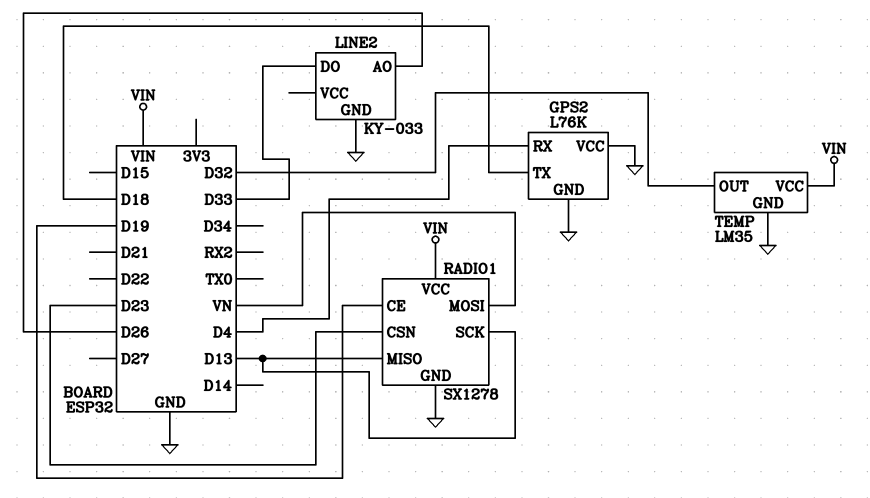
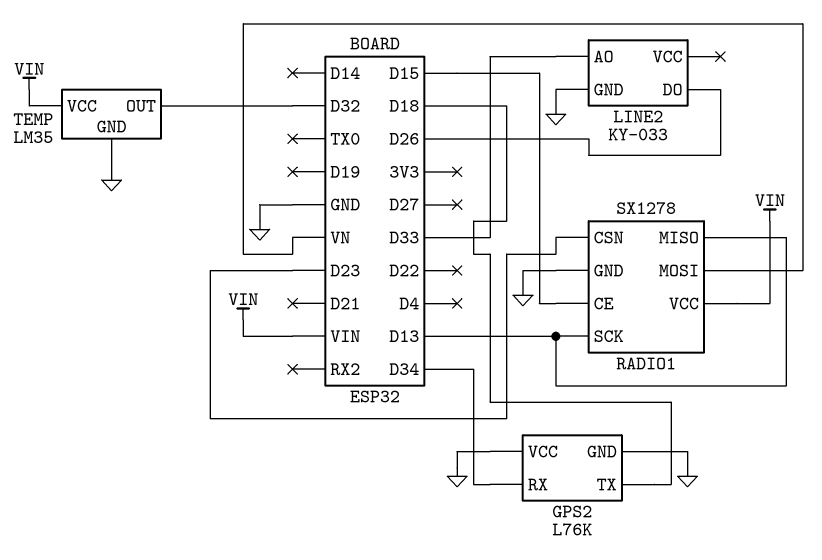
GPS2 pin RX: D4 -> D34
LINE2 pin AO: D26 -> D33
LINE2 pin DO: D33 -> D26
RADIO1 pin CE: D19 -> D15

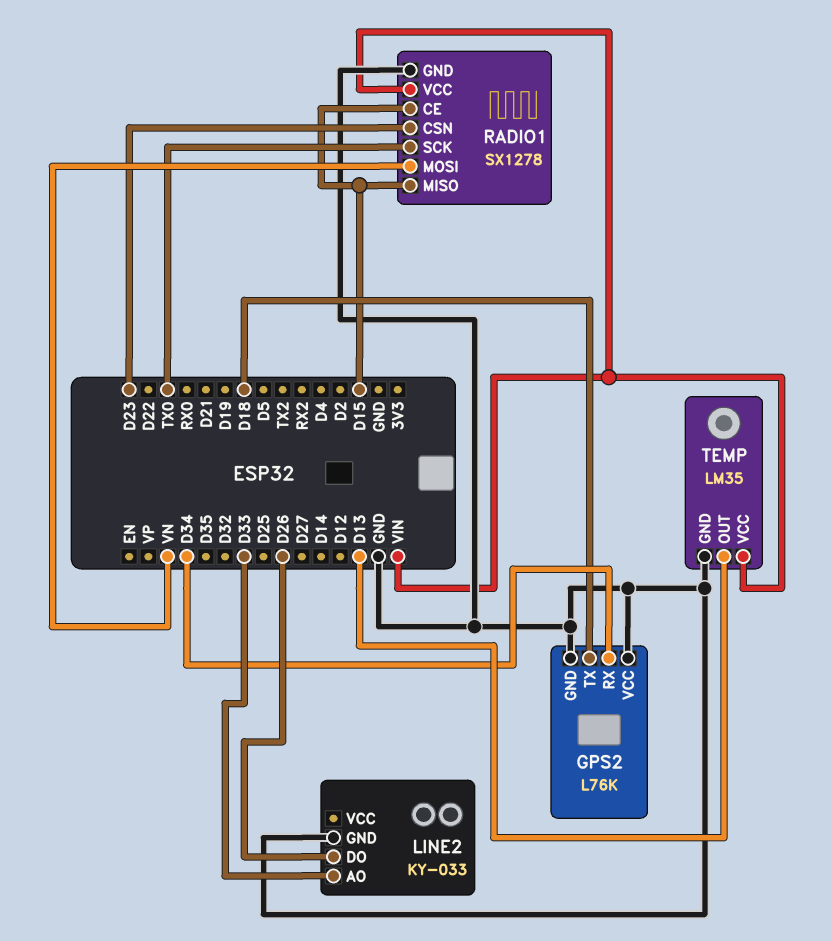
RADIO1 pin MISO: D13 -> D15
RADIO1 pin SCK: D13 -> TX0
TEMP pin OUT: D32 -> D13

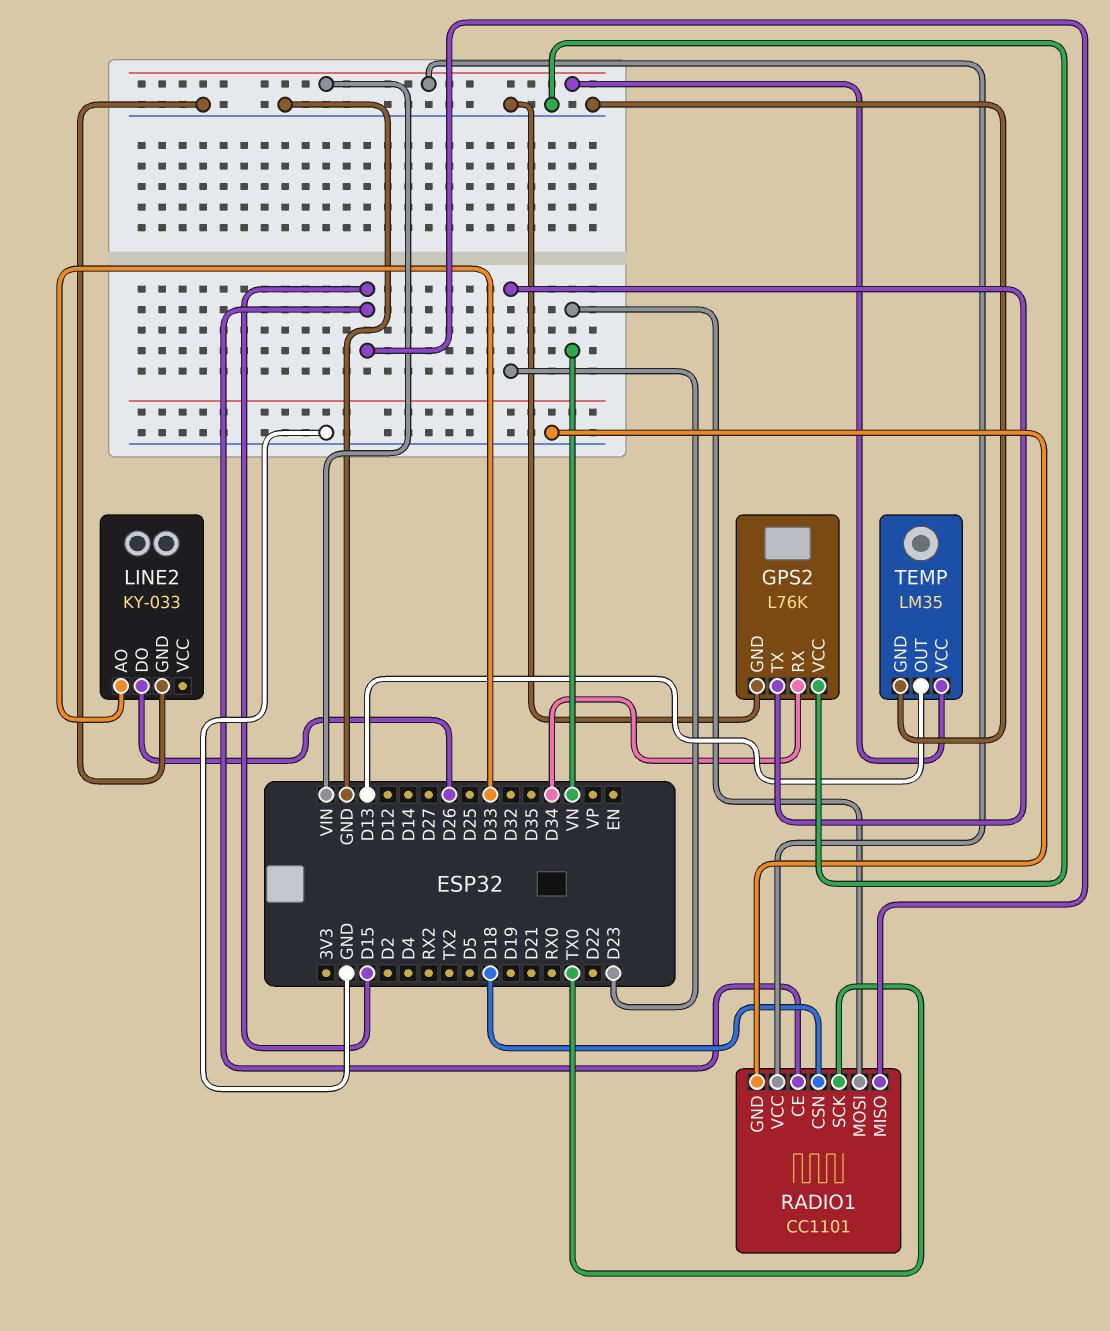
GPS2 pin TX: D18 -> D23
RADIO1: SX1278 -> CC1101
RADIO1 pin CSN: D23 -> D18

